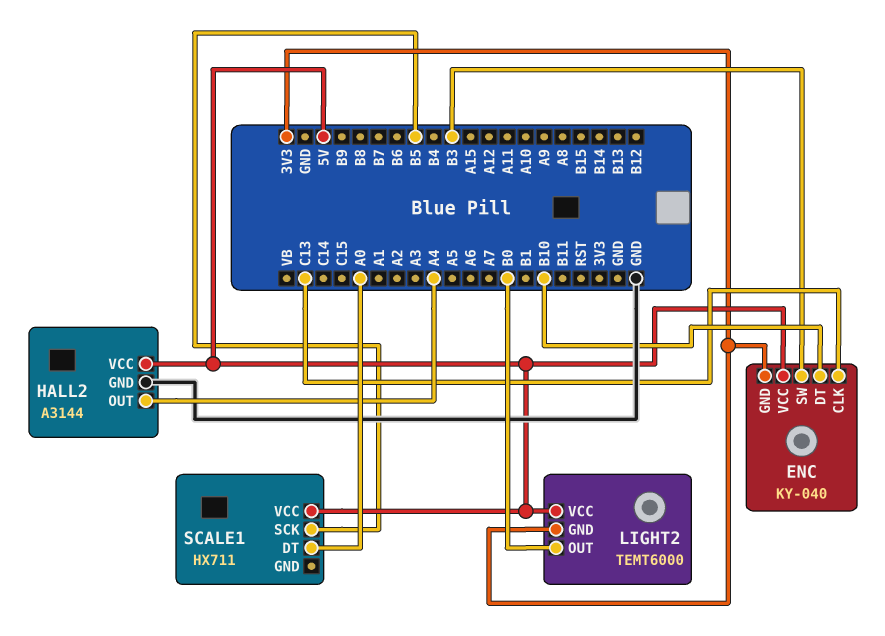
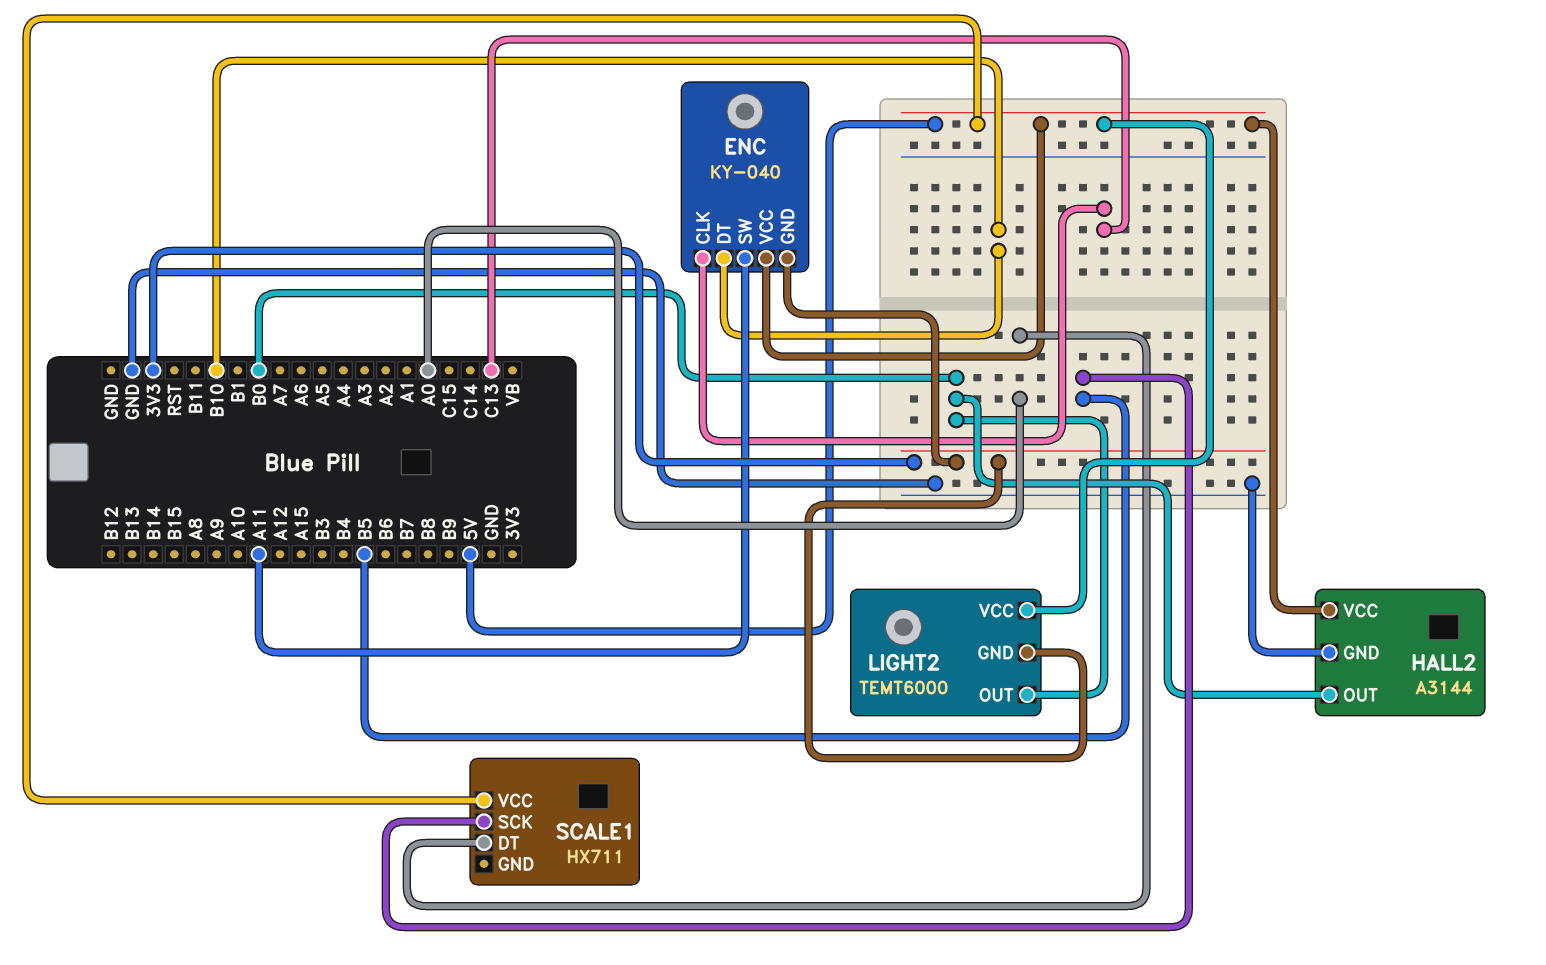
ENC pin SW: B3 -> A11
HALL2 pin OUT: A4 -> B0

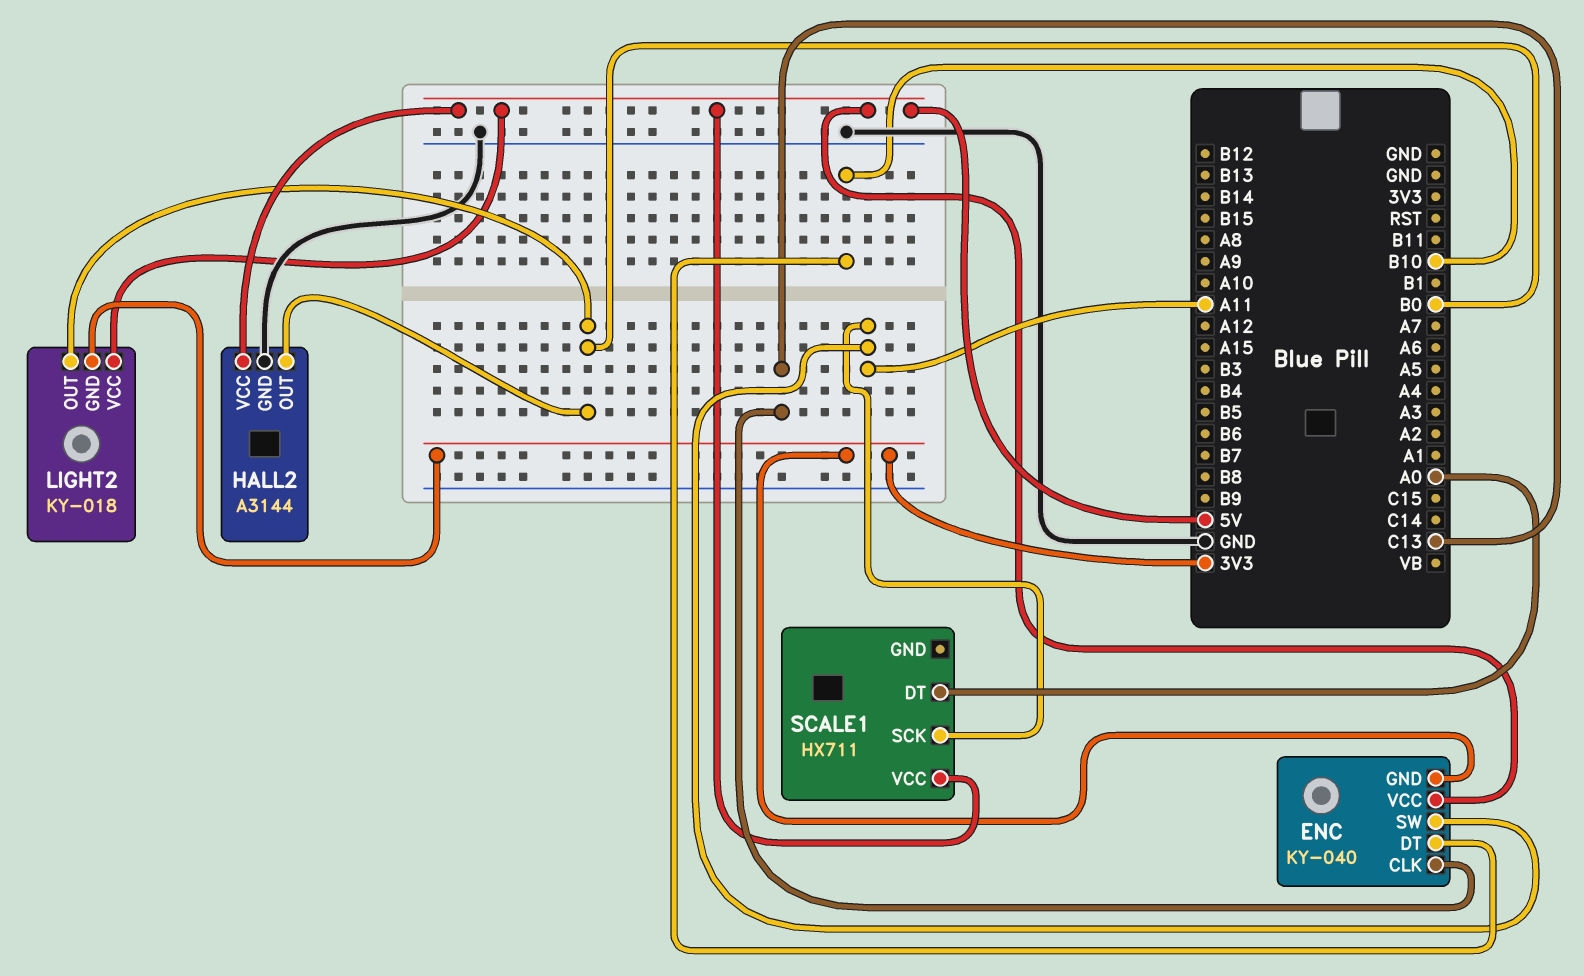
LIGHT2: TEMT6000 -> KY-018
SCALE1 pin SCK: B5 -> A11

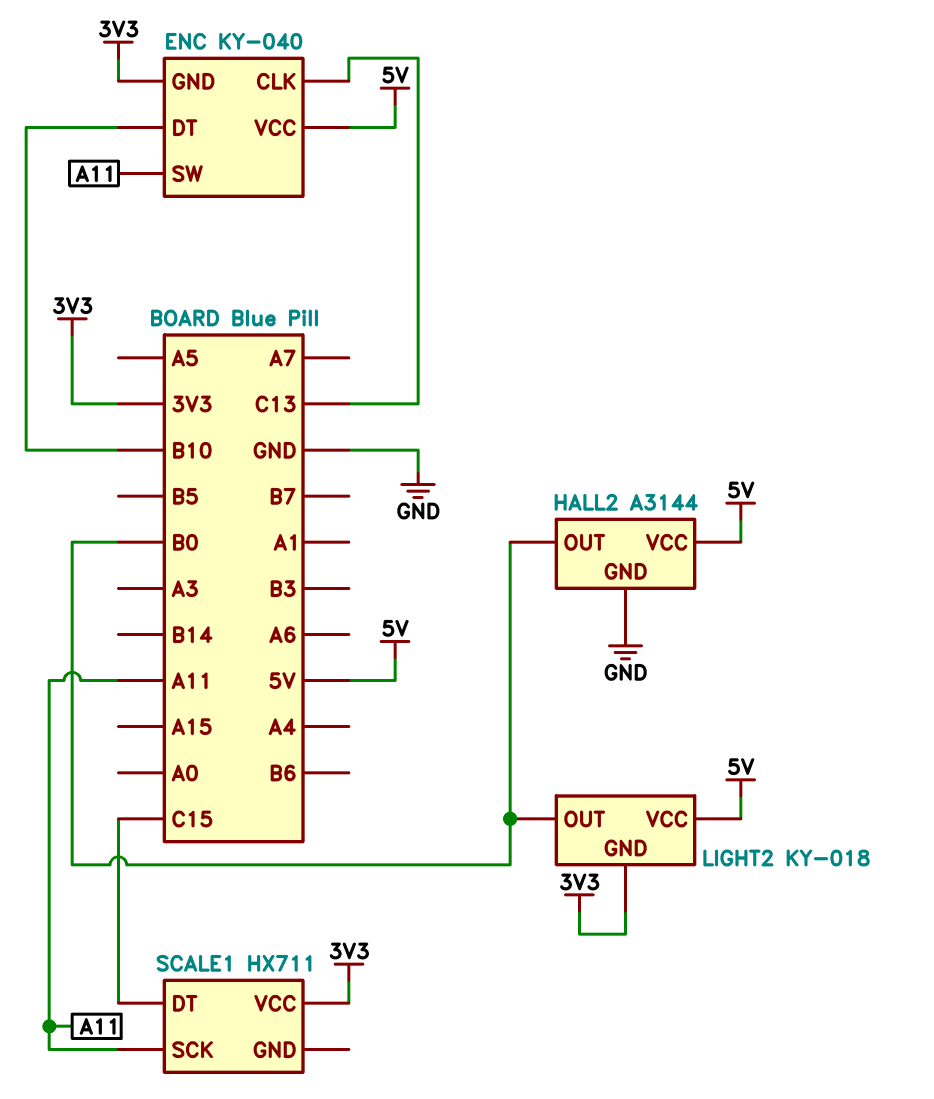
SCALE1 pin DT: A0 -> C15
SCALE1 pin VCC: 5V -> 3V3

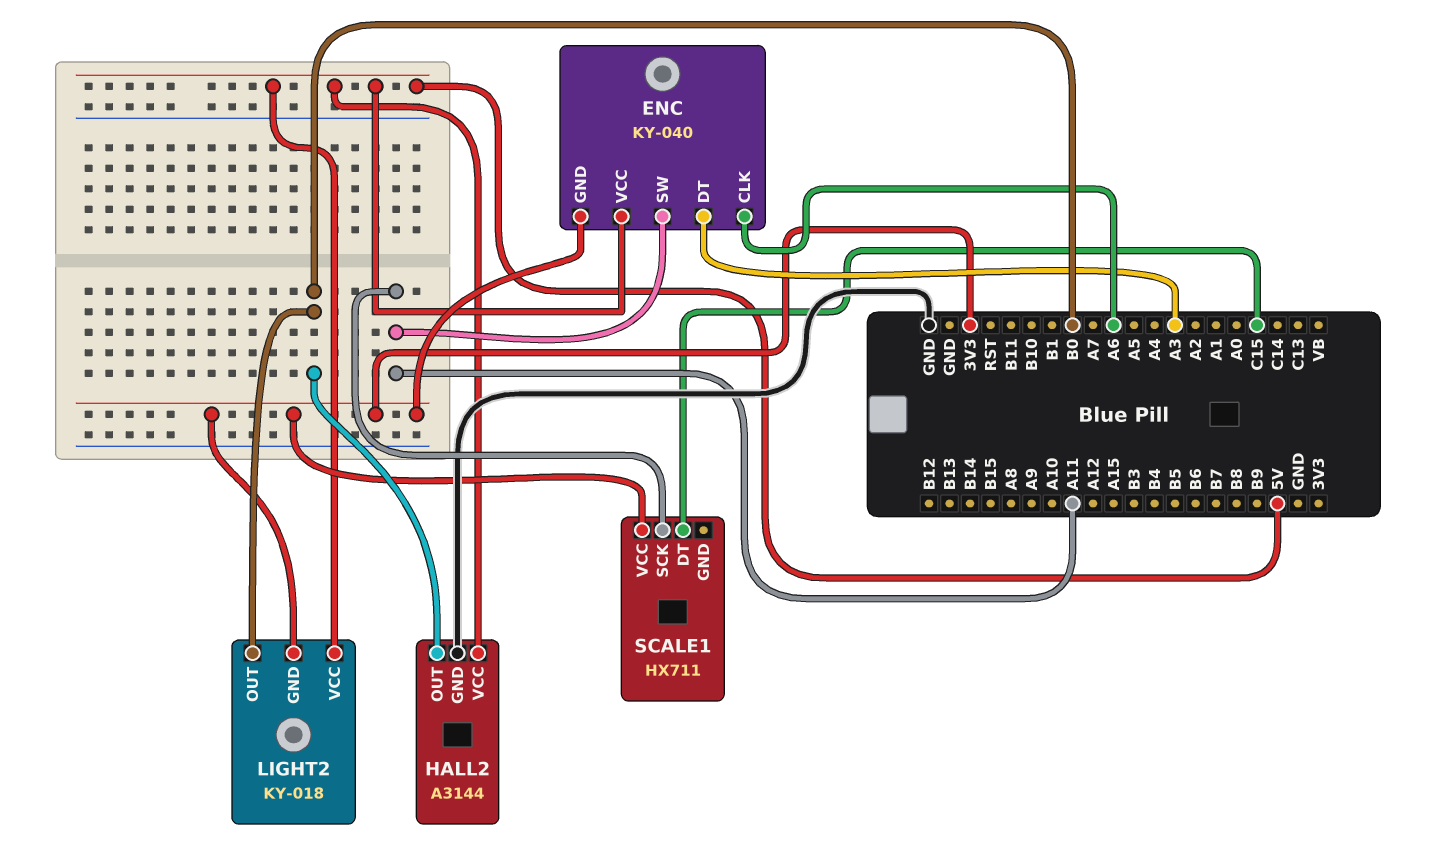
ENC pin CLK: C13 -> A6
ENC pin DT: B10 -> A3

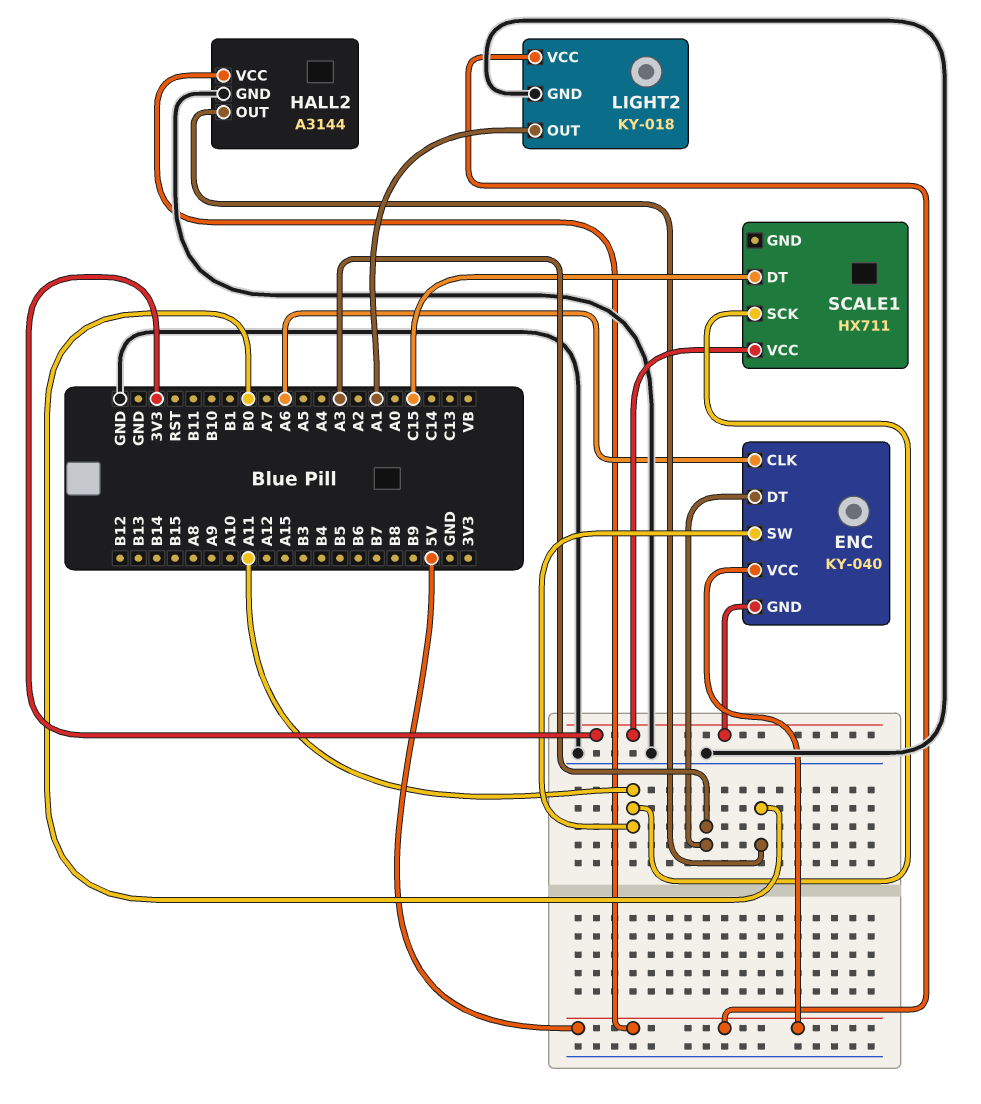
LIGHT2 pin GND: 3V3 -> GND
LIGHT2 pin OUT: B0 -> A1

